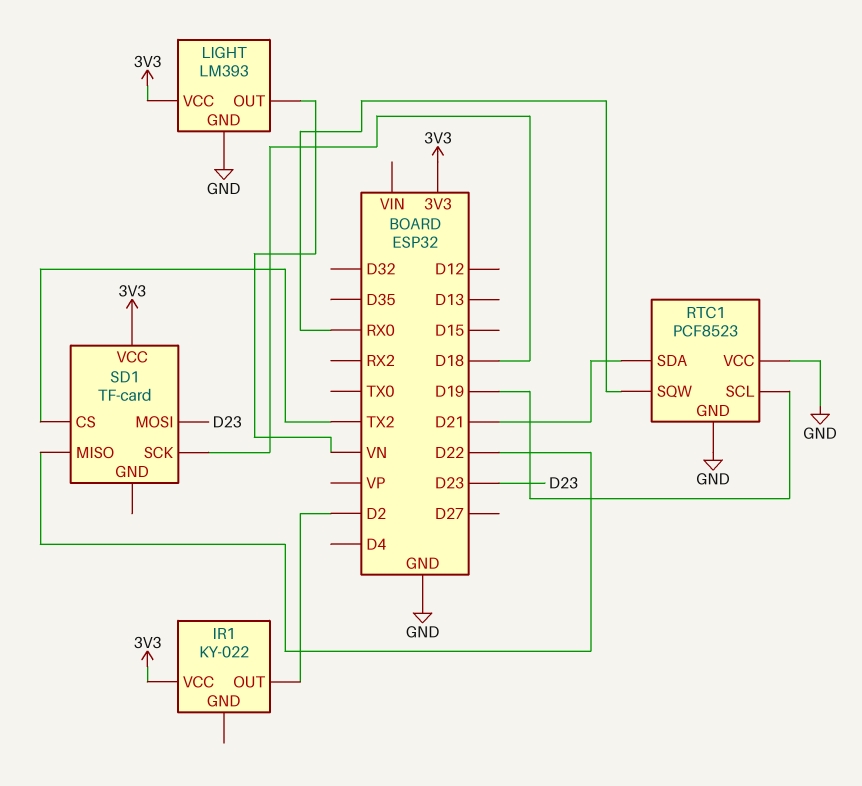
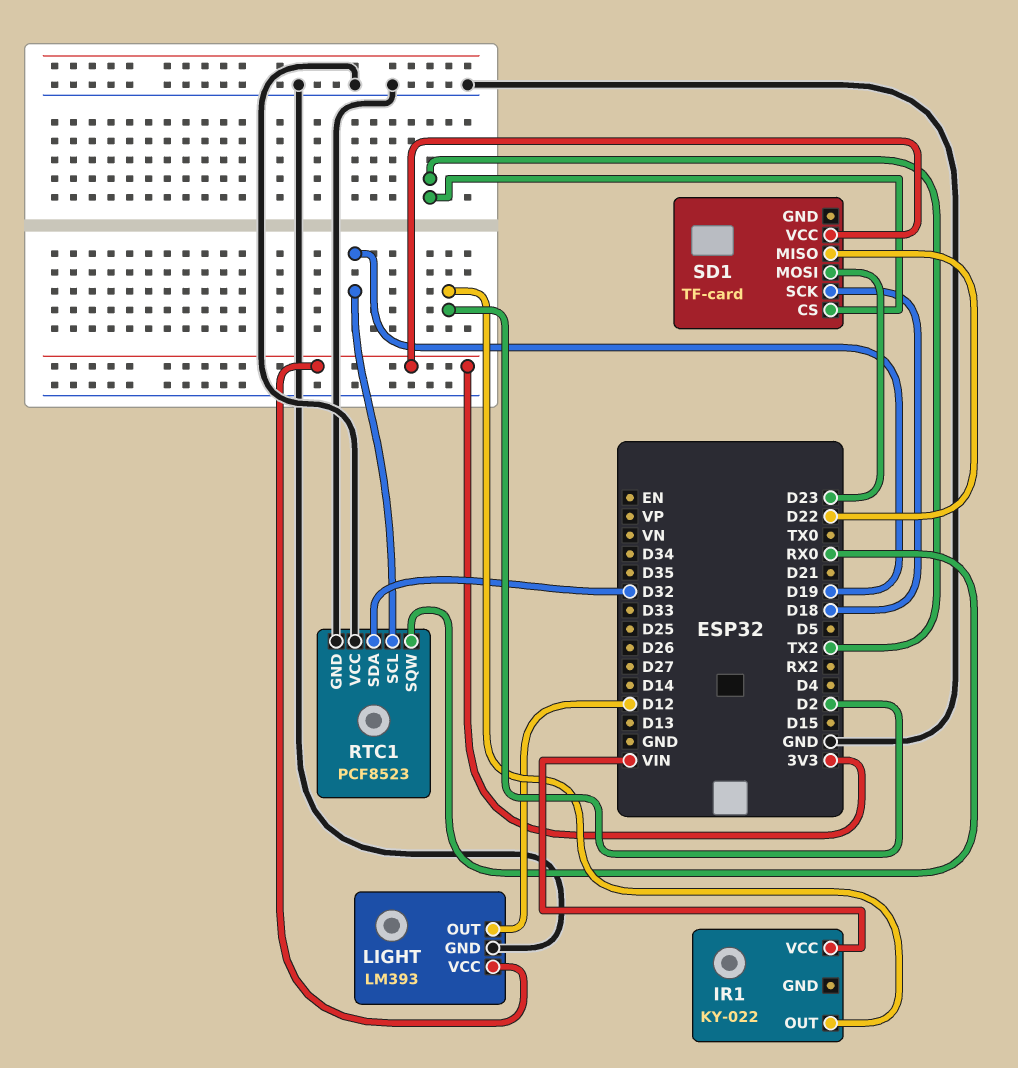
IR1 pin VCC: 3V3 -> VIN
LIGHT pin OUT: VN -> D12
RTC1 pin SDA: D21 -> D32

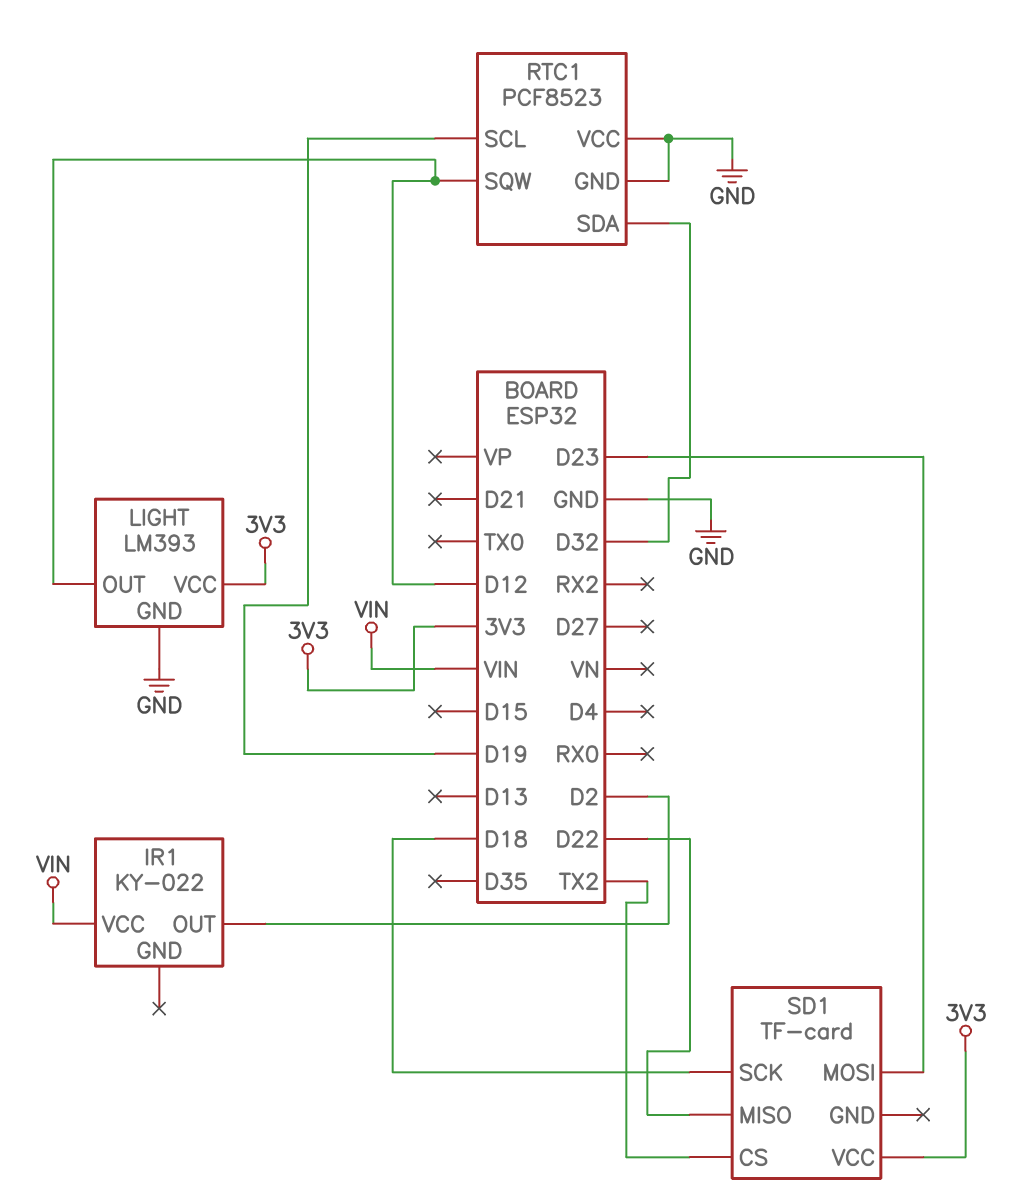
RTC1 pin SQW: RX0 -> D12

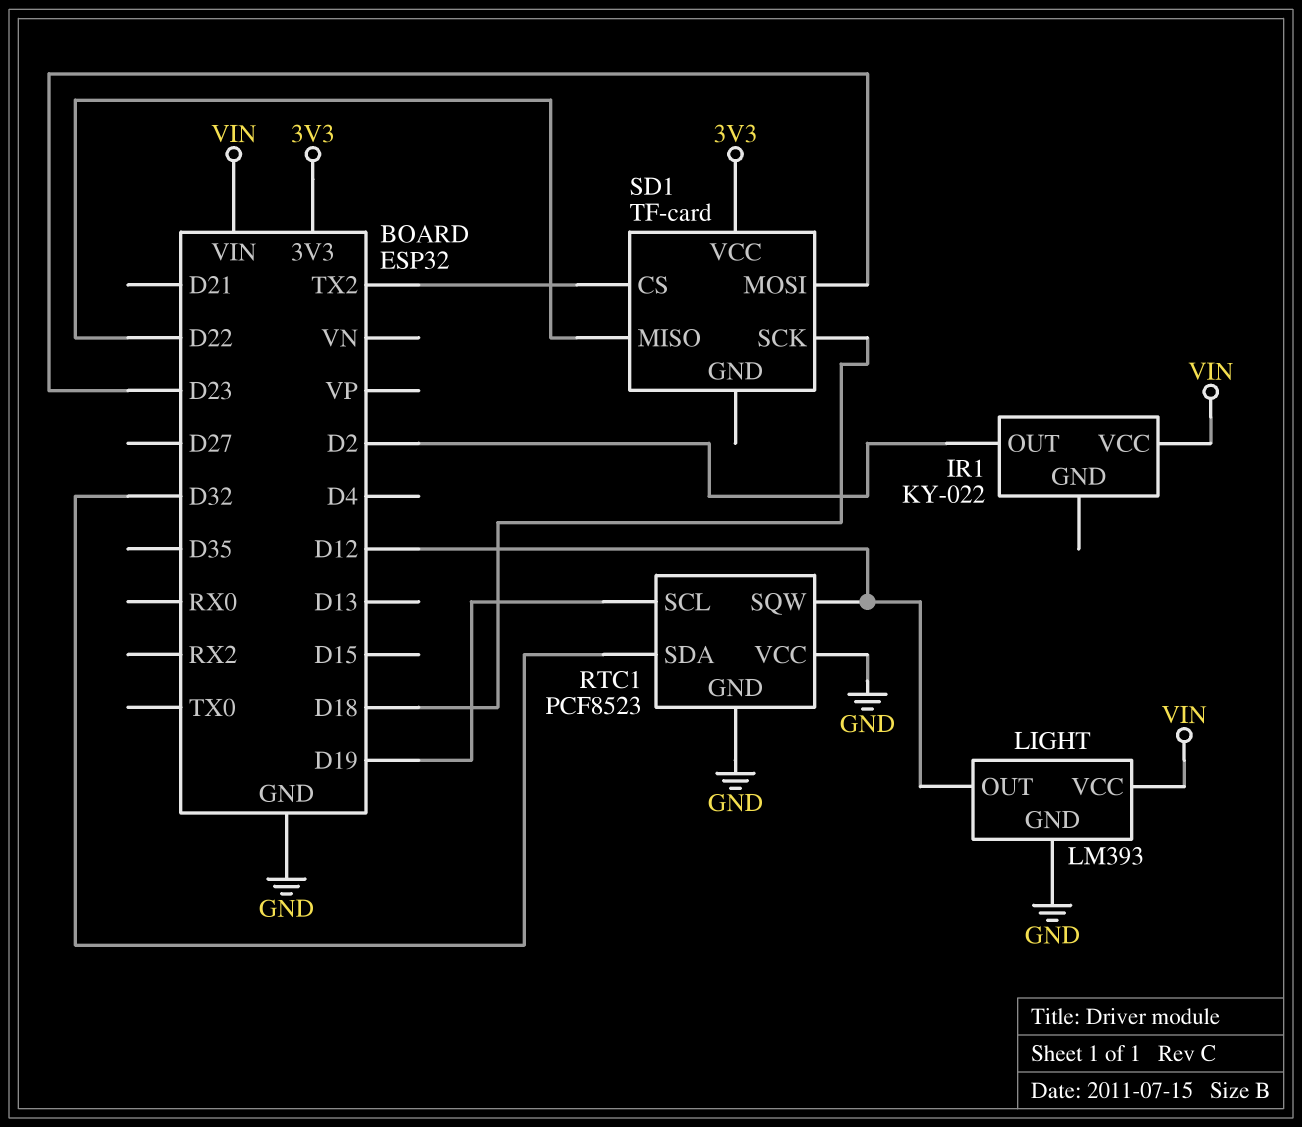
LIGHT pin VCC: 3V3 -> VIN

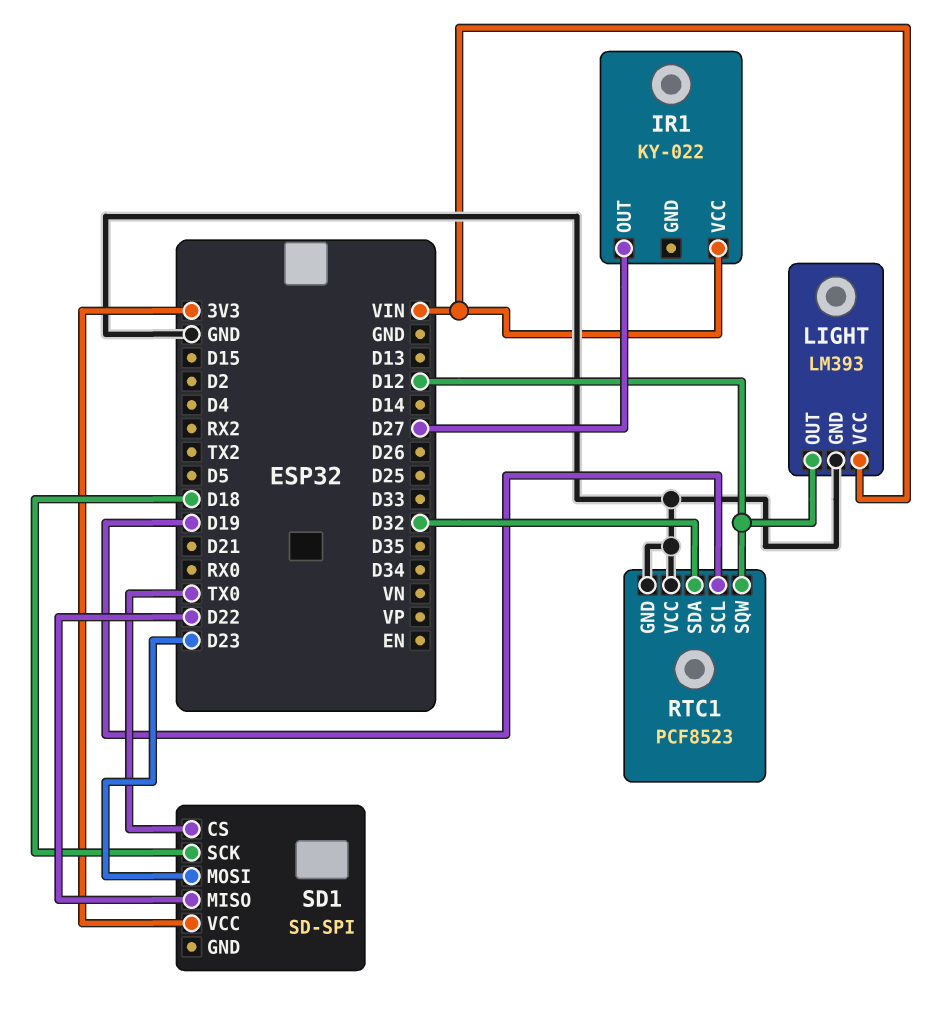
IR1 pin OUT: D2 -> D27
SD1: TF-card -> SD-SPI
SD1 pin CS: TX2 -> TX0

